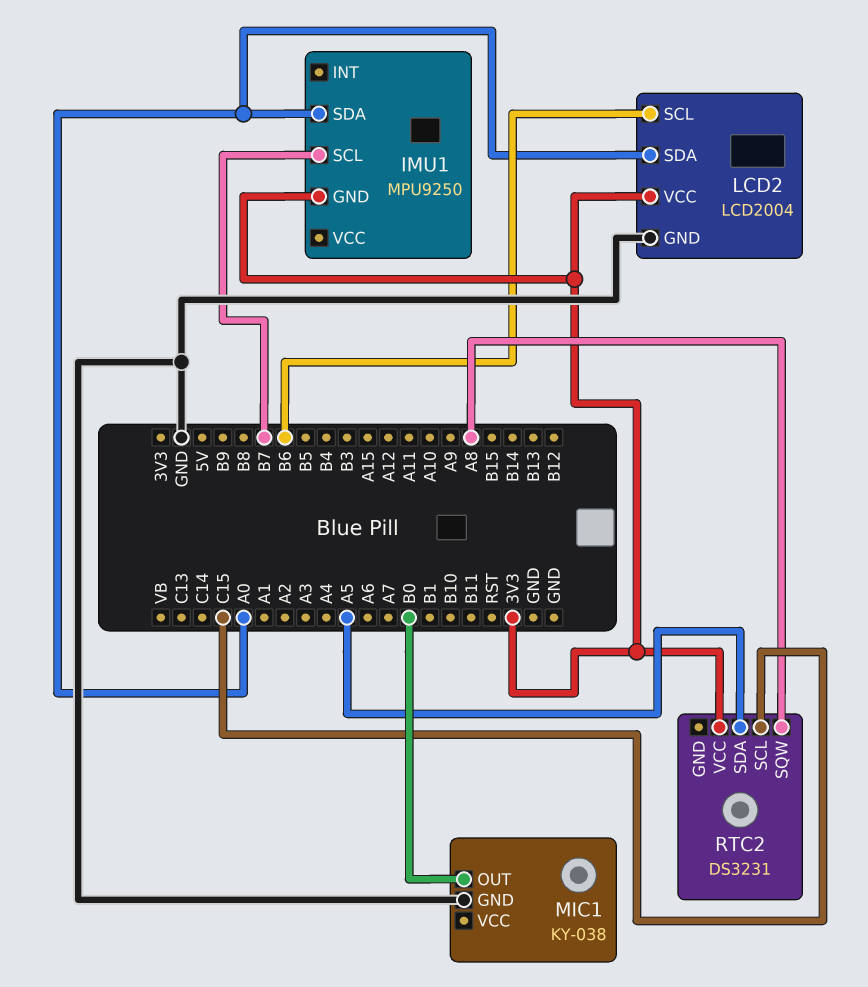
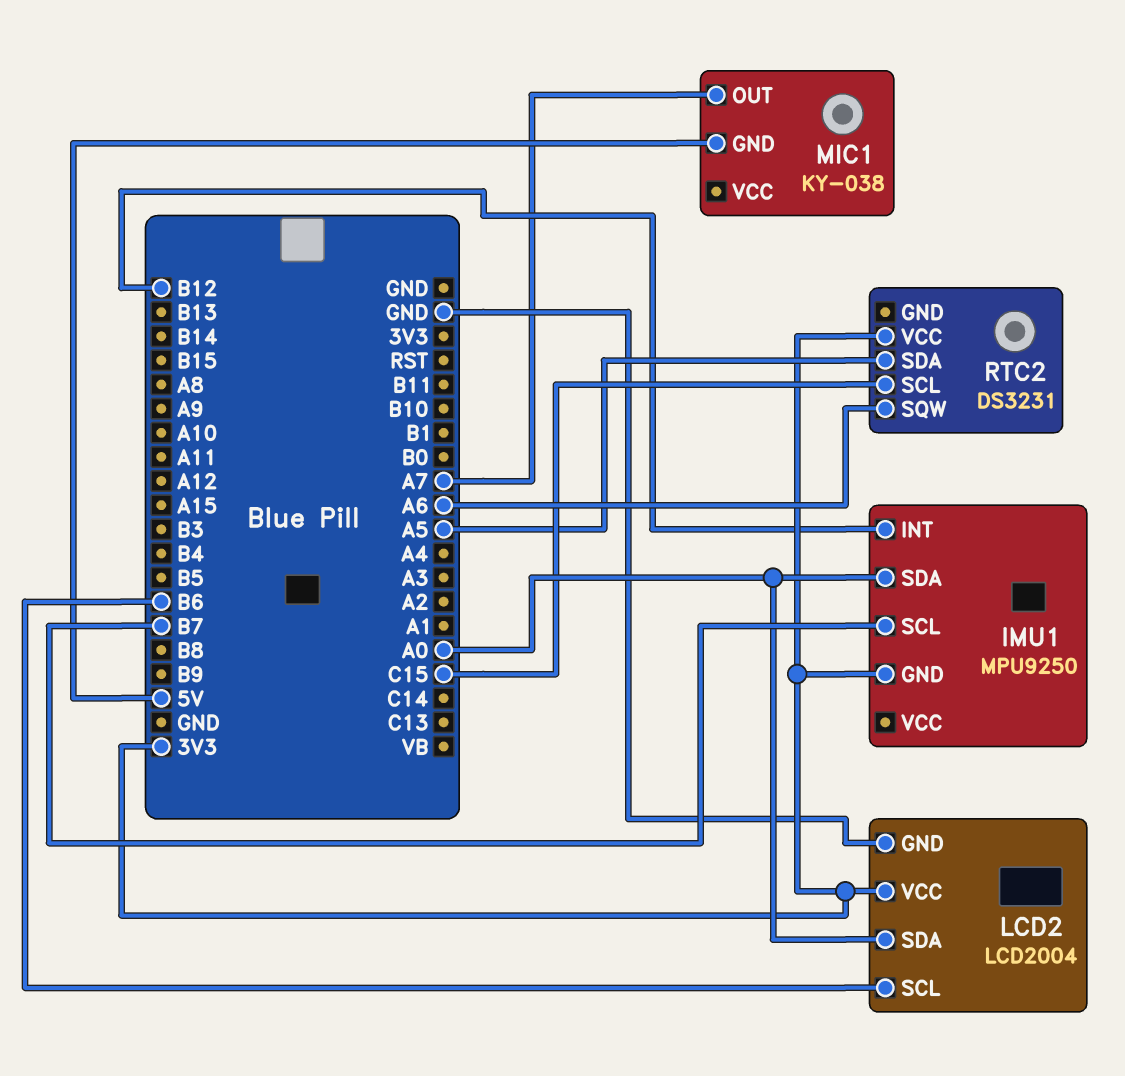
IMU1 pin INT: none -> B12
MIC1 pin GND: GND -> 5V
MIC1 pin OUT: B0 -> A7
RTC2 pin SQW: A8 -> A6

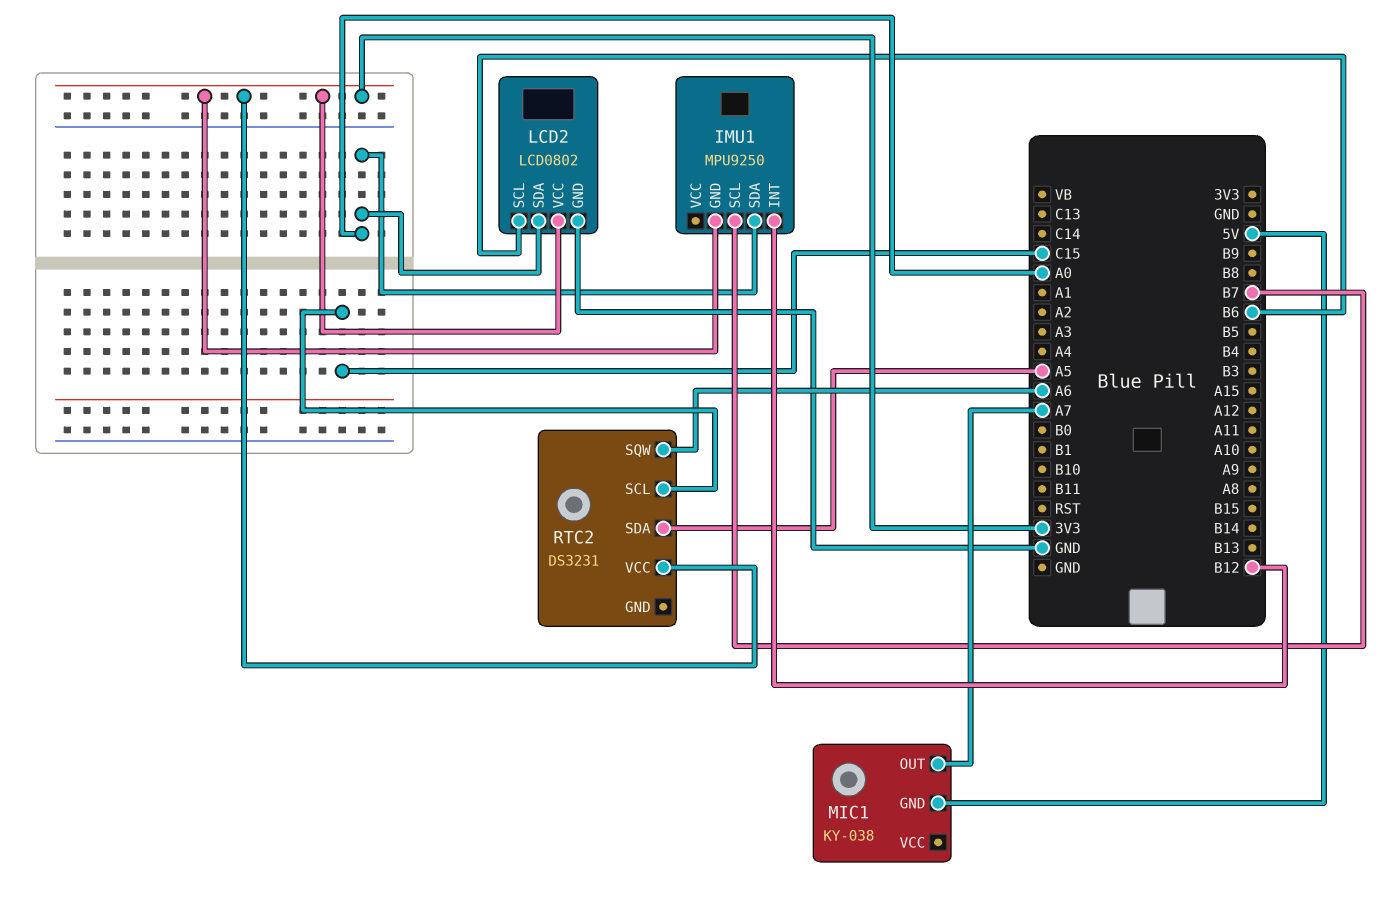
LCD2: LCD2004 -> LCD0802

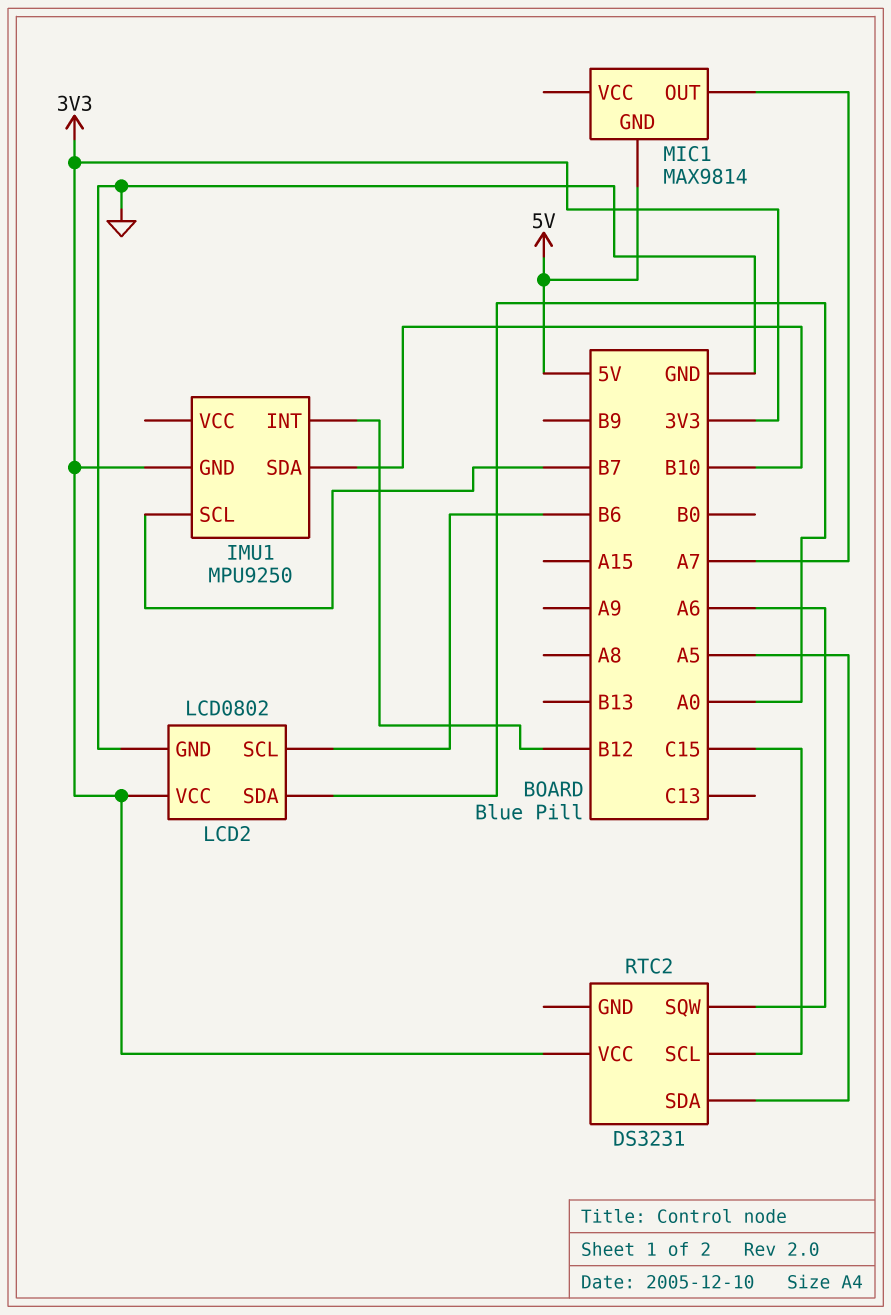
IMU1 pin SDA: A0 -> B10
MIC1: KY-038 -> MAX9814

